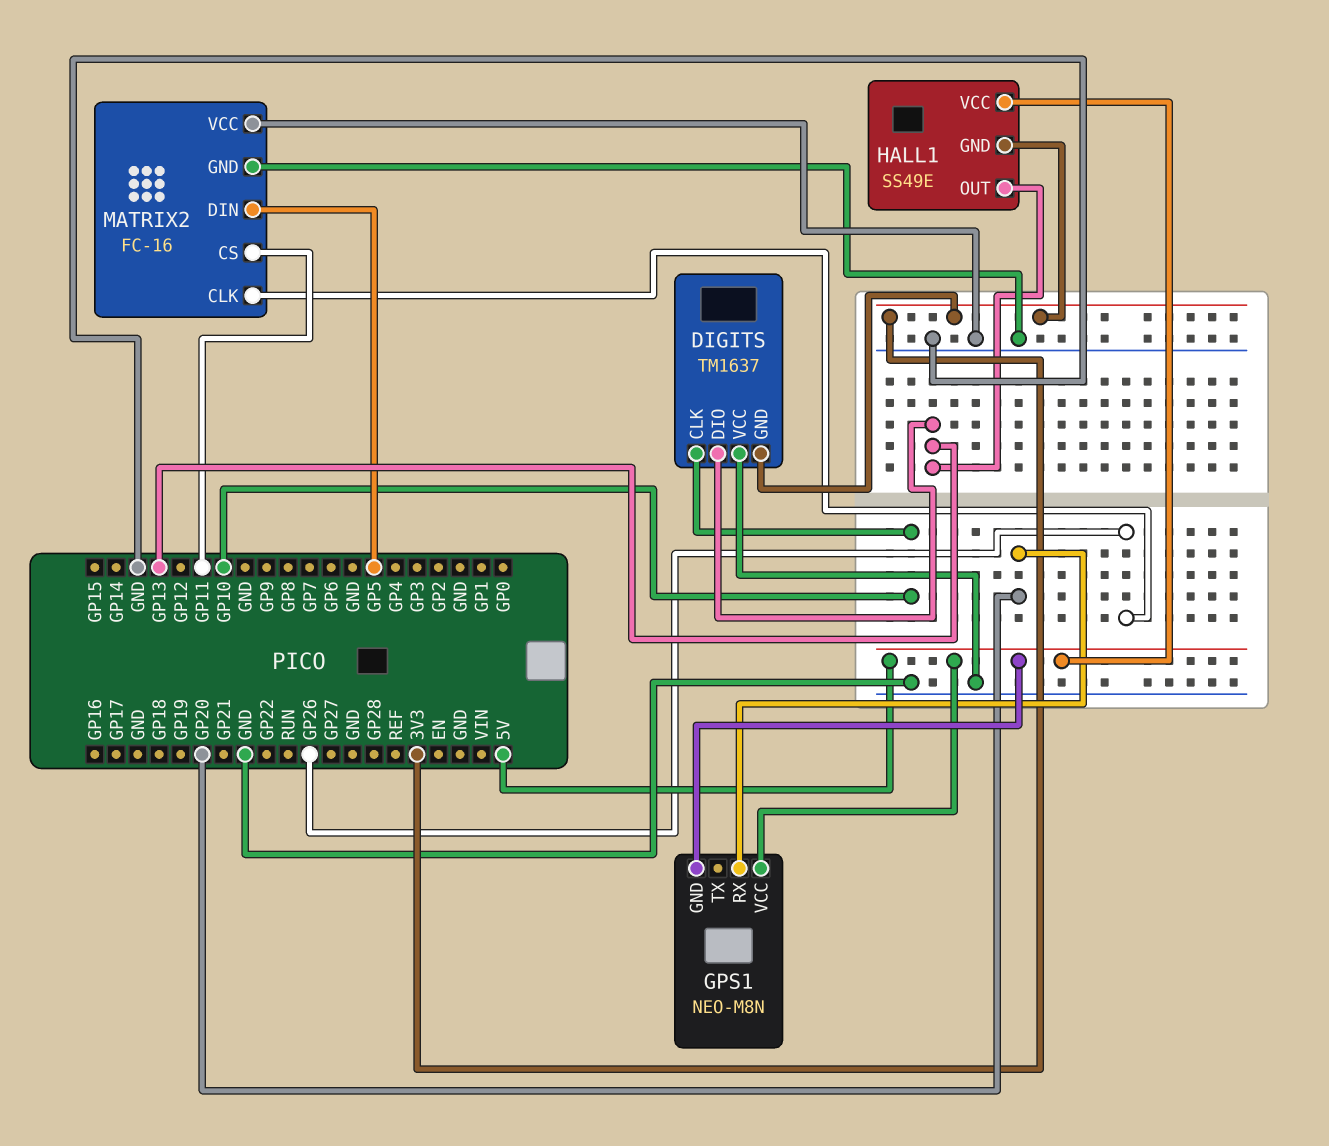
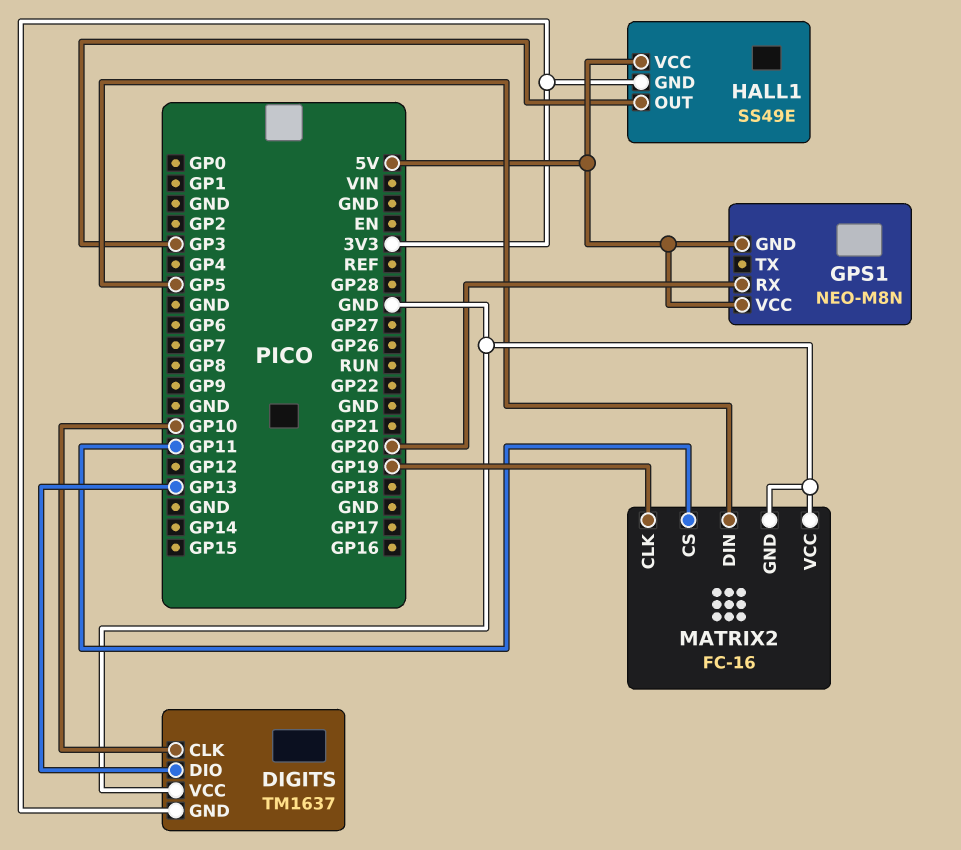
HALL1 pin OUT: GP13 -> GP3
MATRIX2 pin CLK: GP26 -> GP19

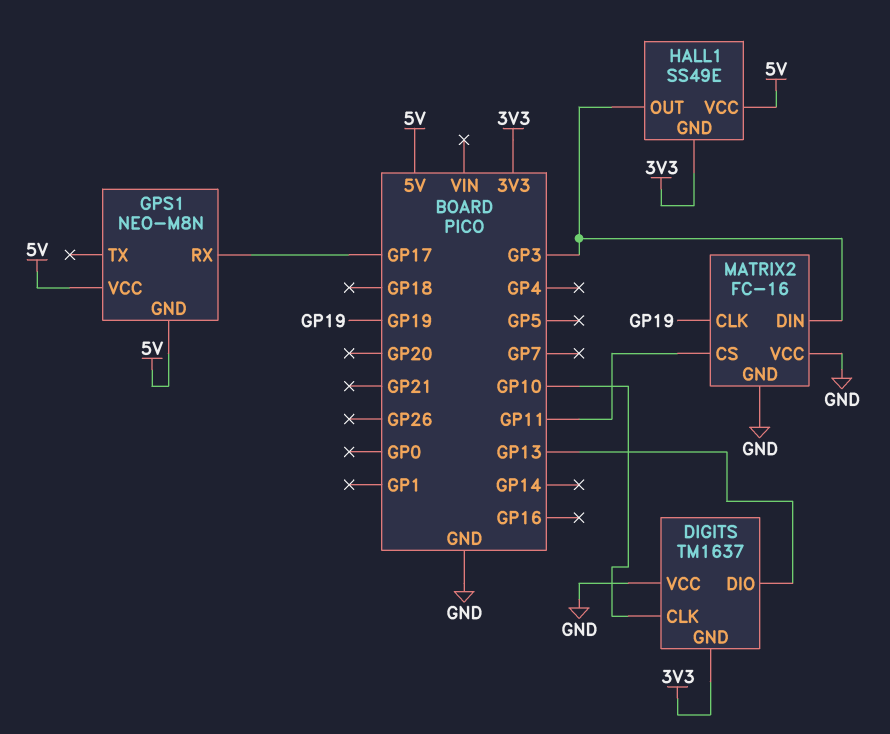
GPS1 pin RX: GP20 -> GP17
MATRIX2 pin DIN: GP5 -> GP3

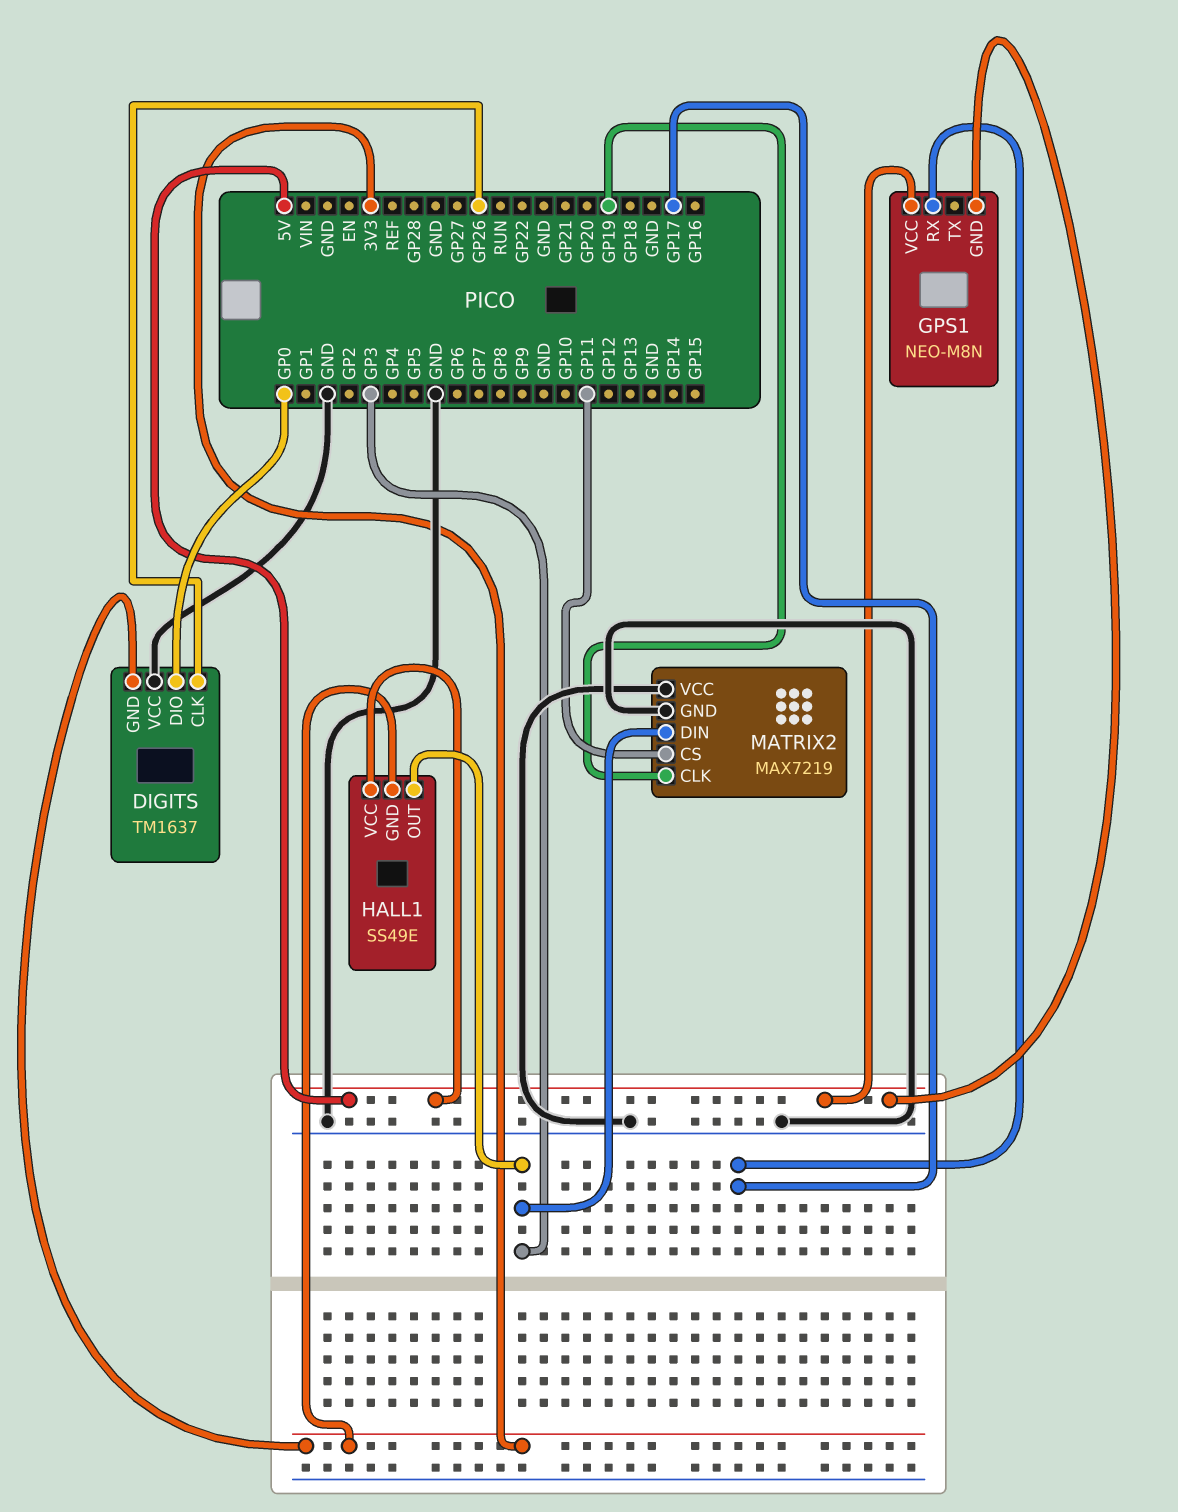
DIGITS pin CLK: GP10 -> GP26
DIGITS pin DIO: GP13 -> GP0
MATRIX2: FC-16 -> MAX7219

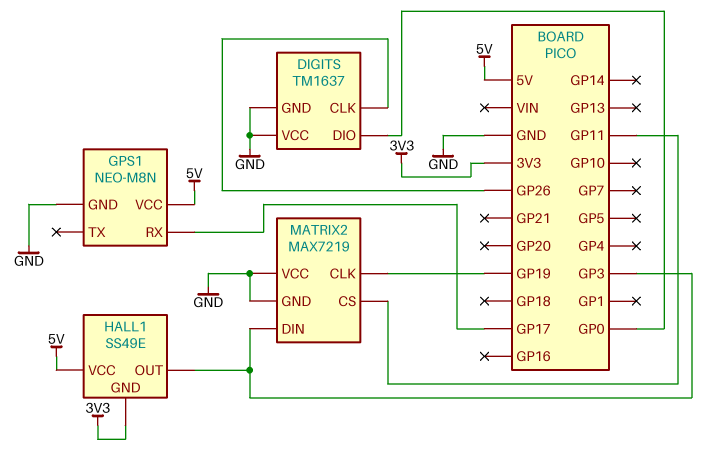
DIGITS pin GND: 3V3 -> GND
GPS1 pin GND: 5V -> GND

